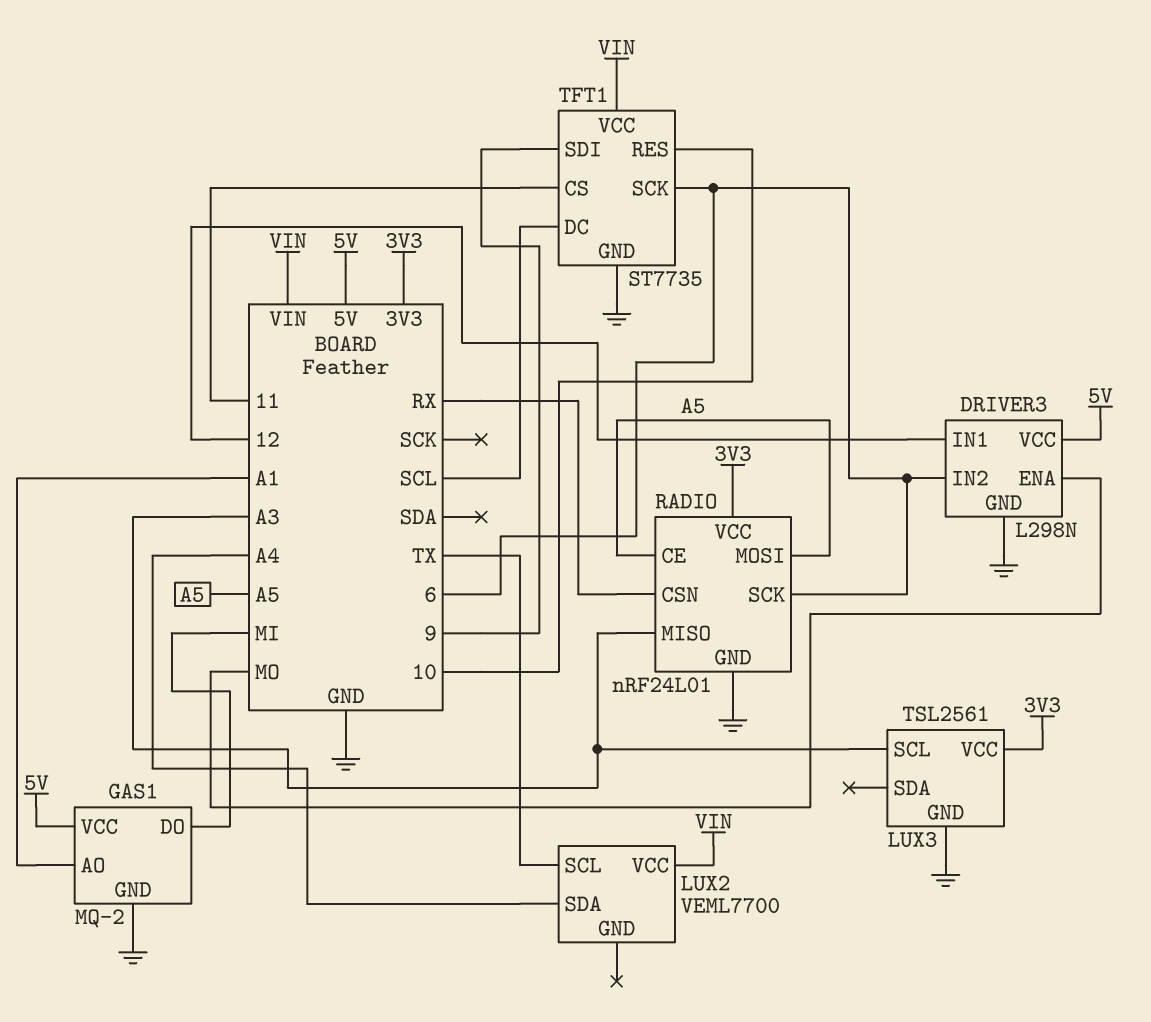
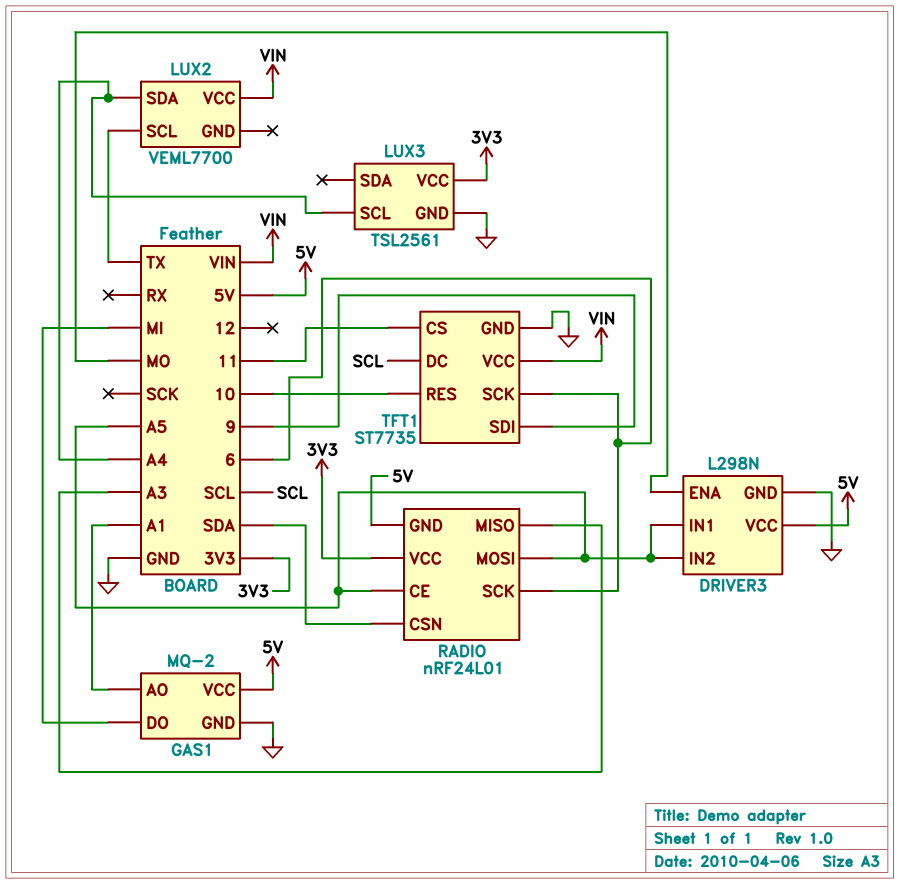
DRIVER3 pin IN1: 12 -> A5
DRIVER3 pin IN2: 6 -> A5
LUX3 pin SCL: A3 -> A4
RADIO pin CSN: RX -> SDA
RADIO pin GND: GND -> 5V

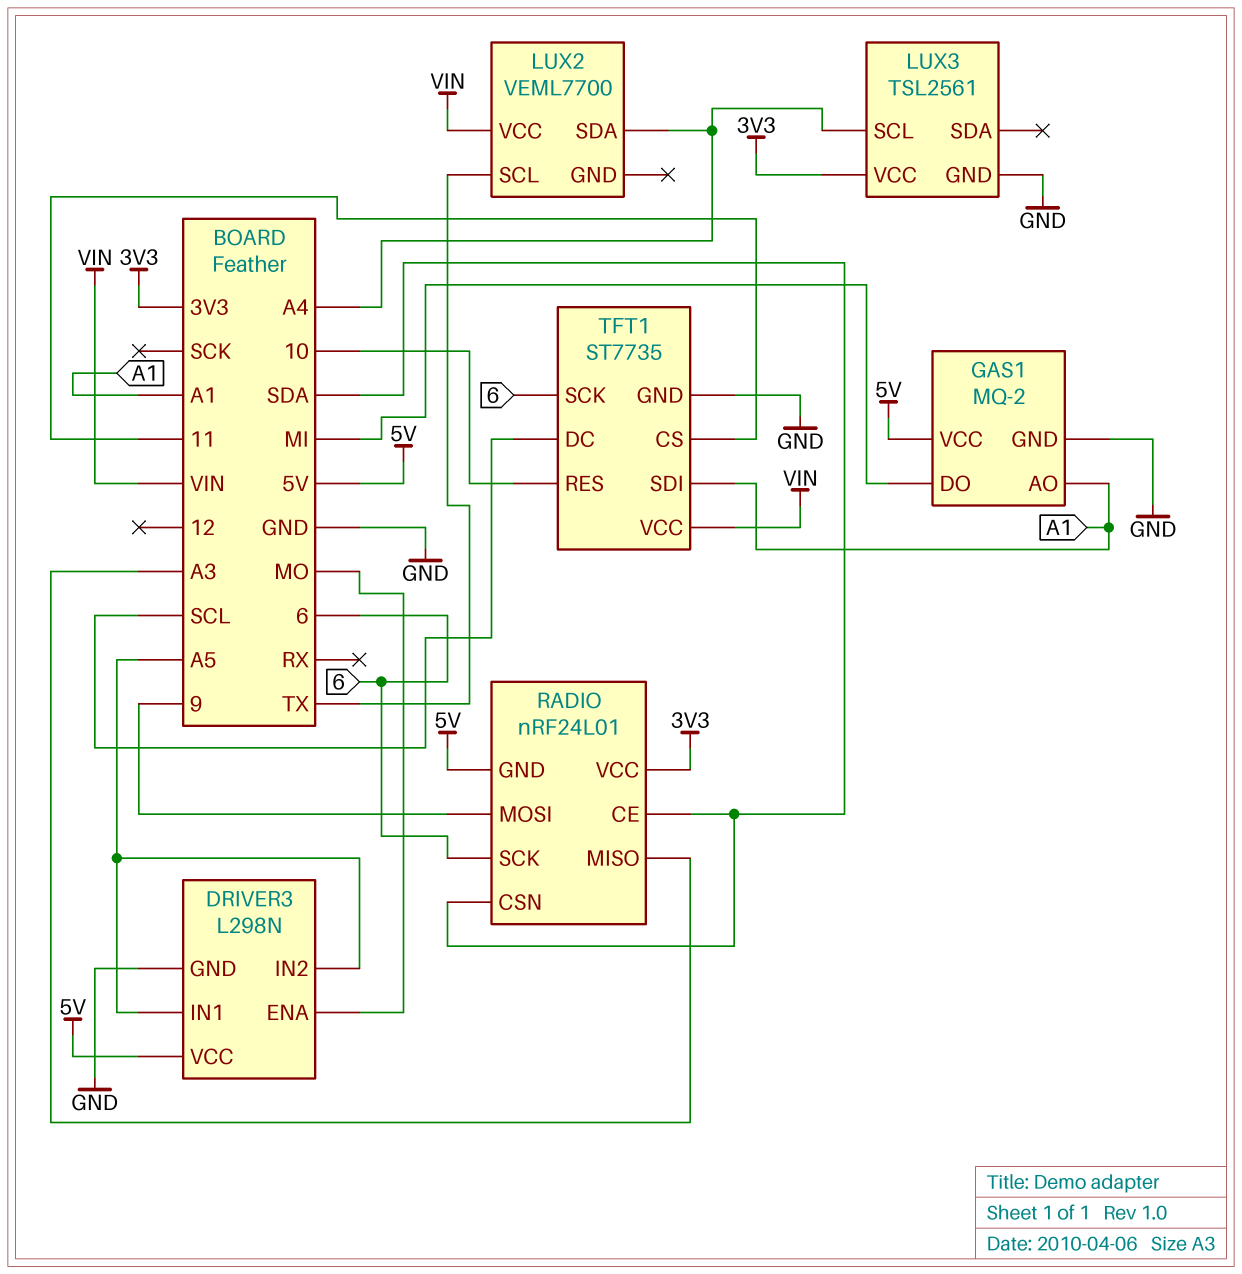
RADIO pin CE: A5 -> SDA
RADIO pin MOSI: A5 -> 9
TFT1 pin SDI: 9 -> A1

